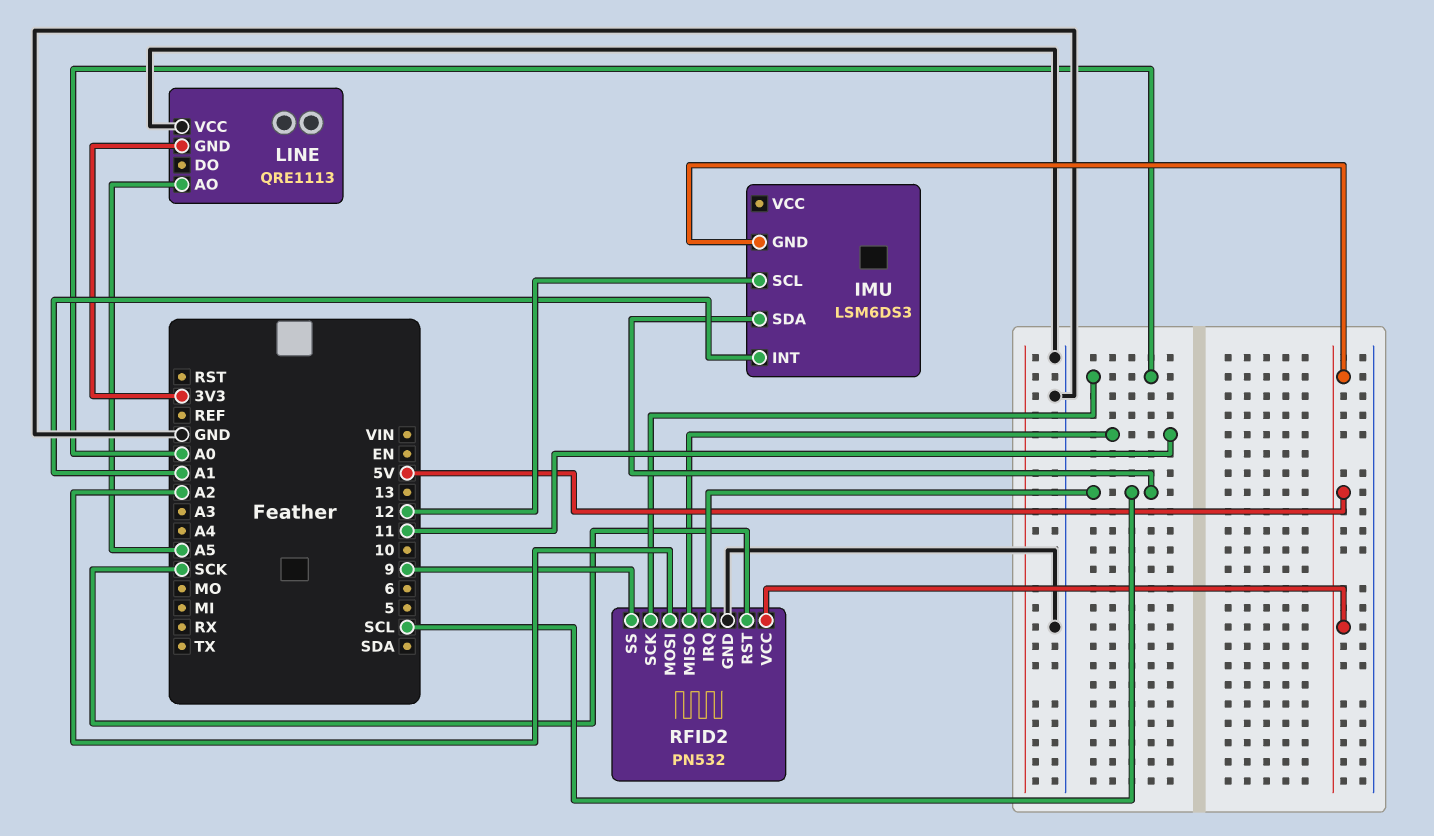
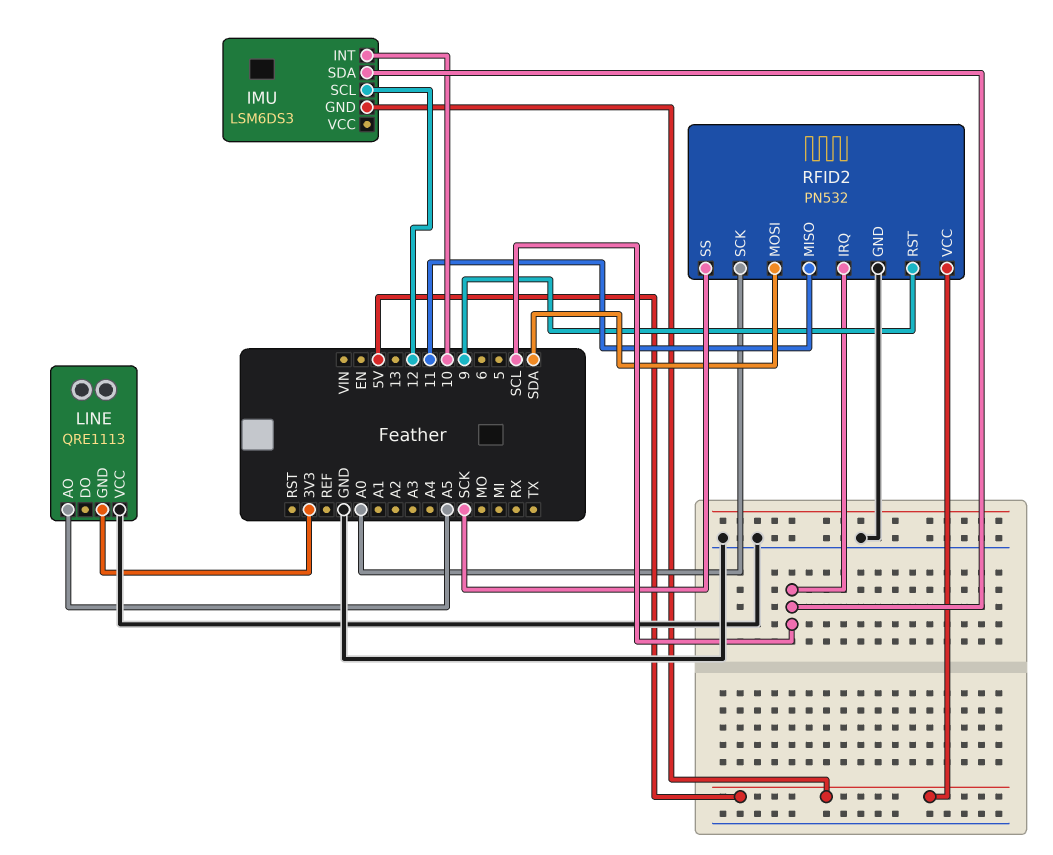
IMU pin INT: A1 -> 10
RFID2 pin MOSI: A2 -> SDA
RFID2 pin RST: SCK -> 9
RFID2 pin SS: 9 -> SCK

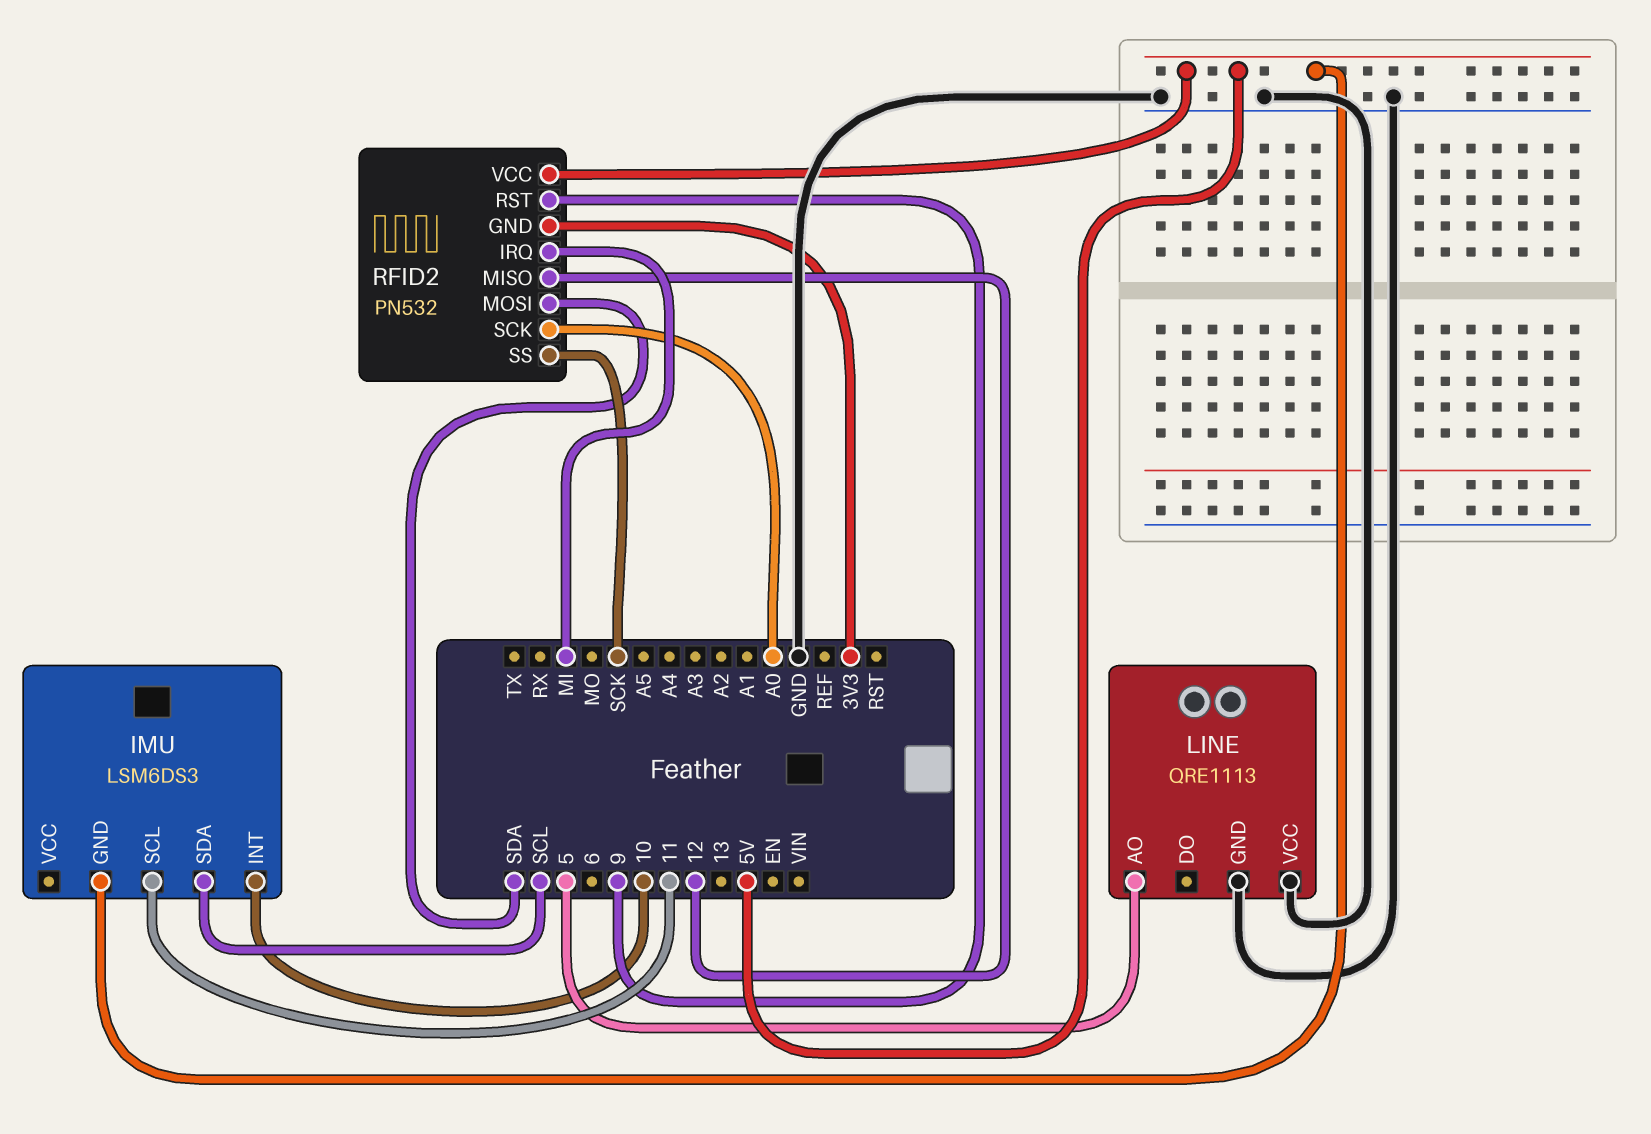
IMU pin SCL: 12 -> 11
LINE pin AO: A5 -> 5
LINE pin GND: 3V3 -> GND
RFID2 pin GND: GND -> 3V3
RFID2 pin IRQ: SCL -> MI
RFID2 pin MISO: 11 -> 12

